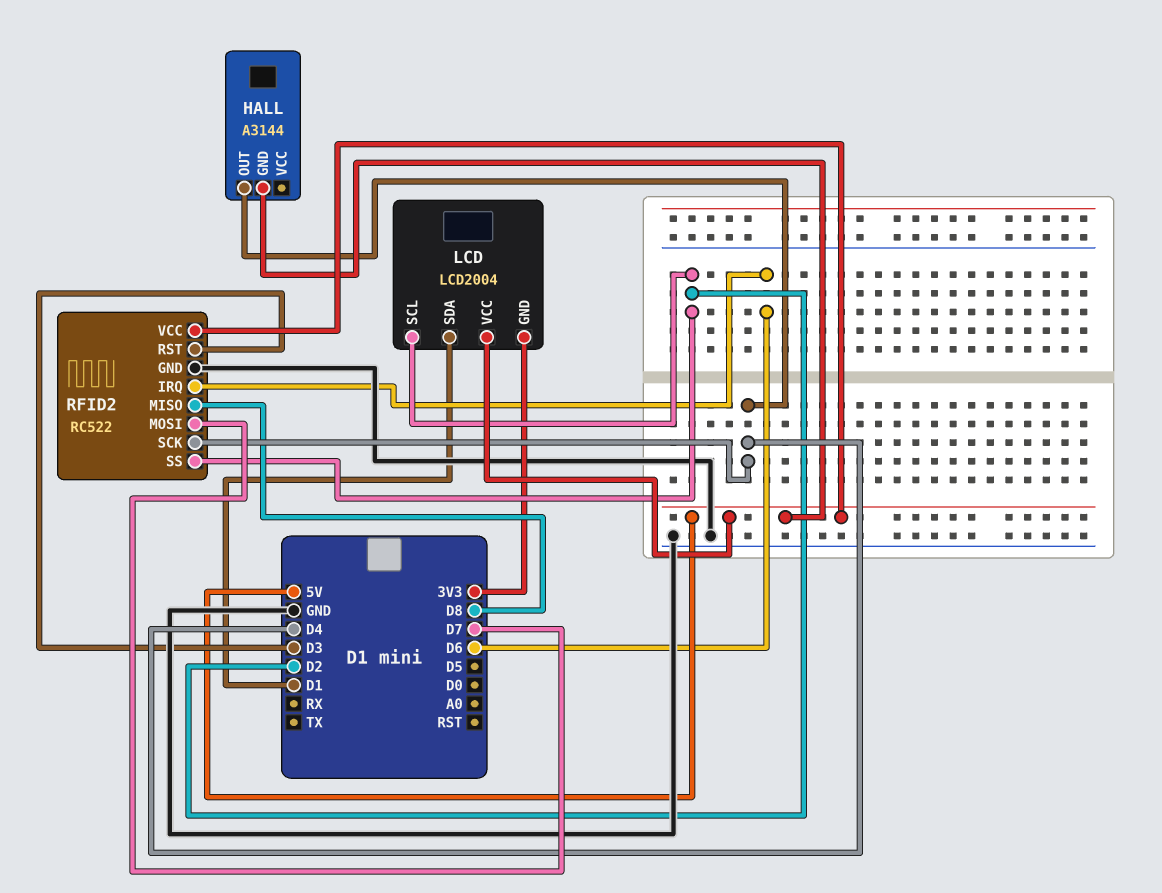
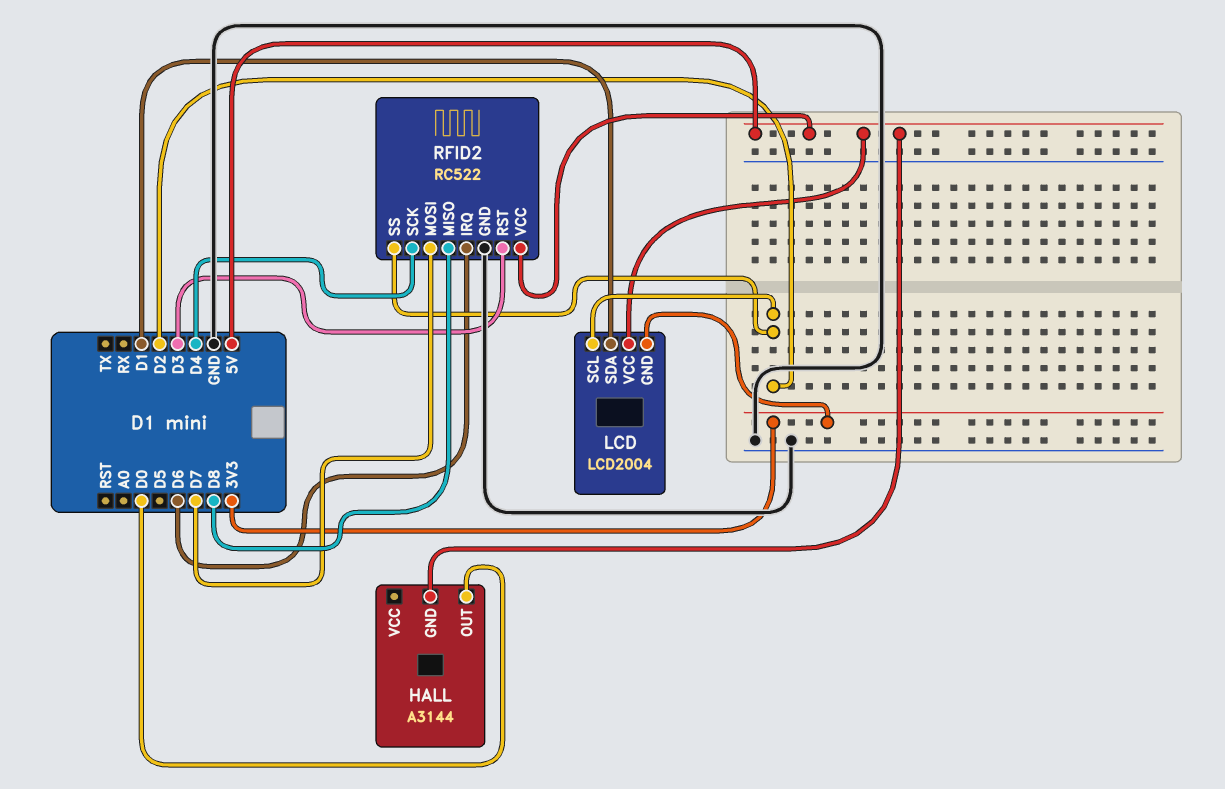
HALL pin OUT: D4 -> D0

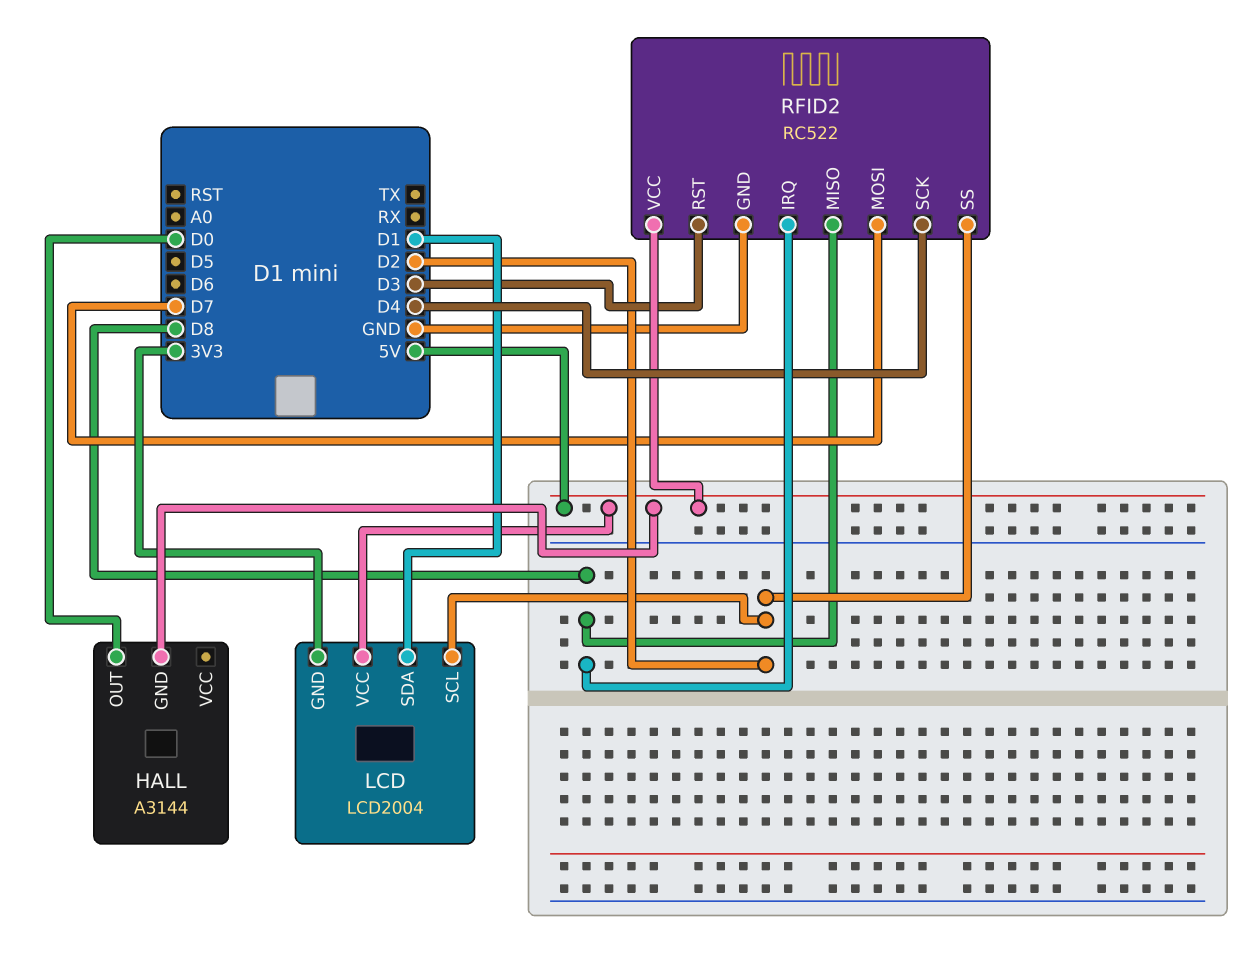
RFID2 pin IRQ: D6 -> D8

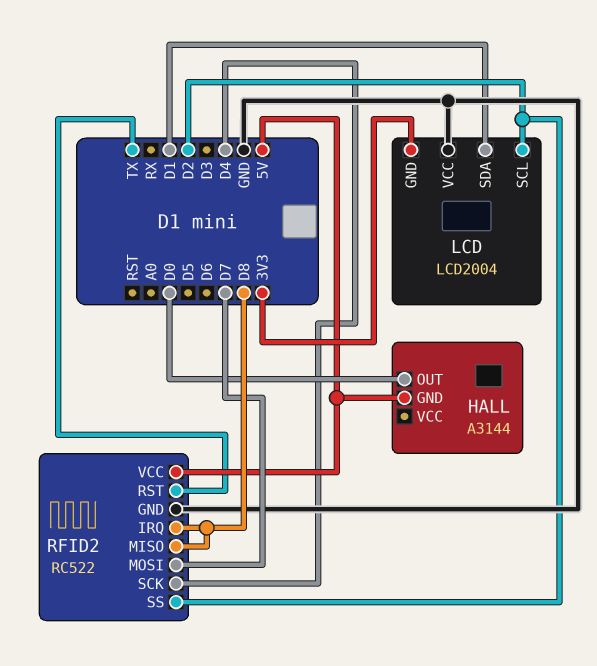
LCD pin VCC: 5V -> GND
RFID2 pin RST: D3 -> TX

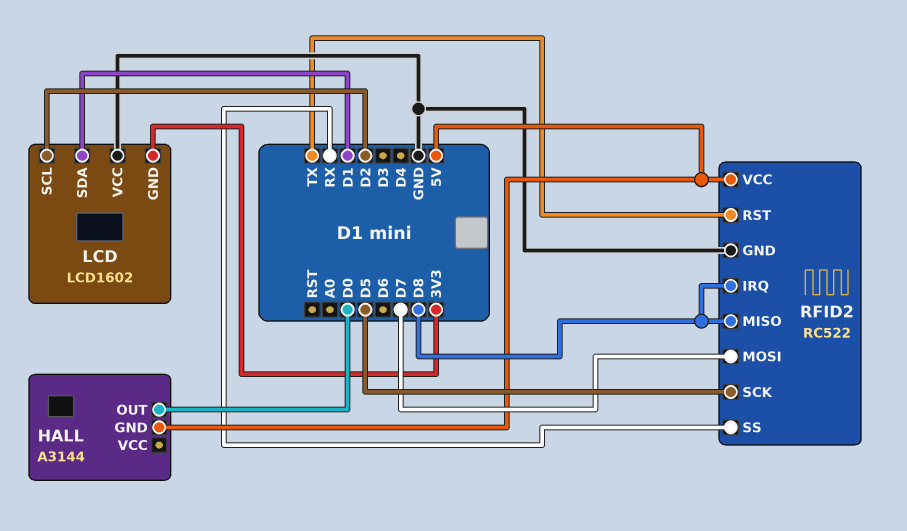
LCD: LCD2004 -> LCD1602
RFID2 pin SCK: D4 -> D5
RFID2 pin SS: D2 -> RX

